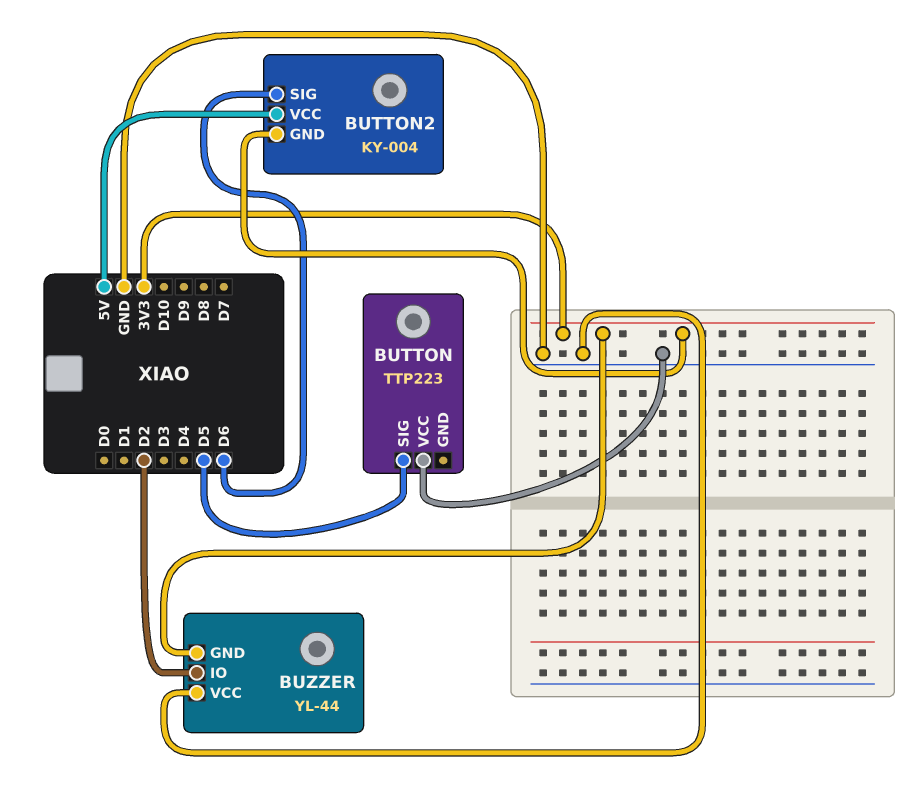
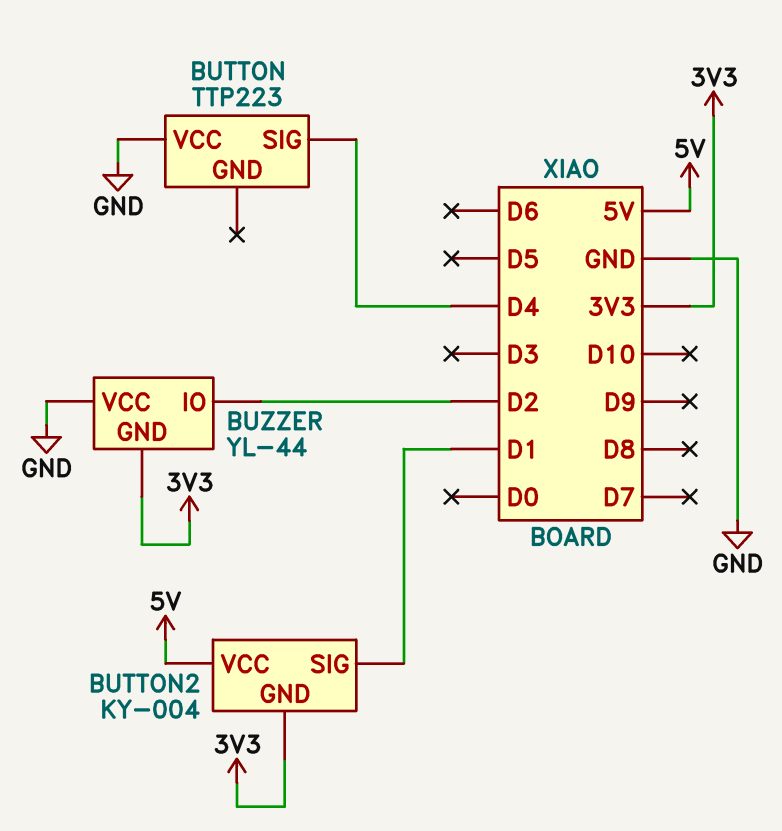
BUTTON pin SIG: D5 -> D4
BUTTON2 pin SIG: D6 -> D1

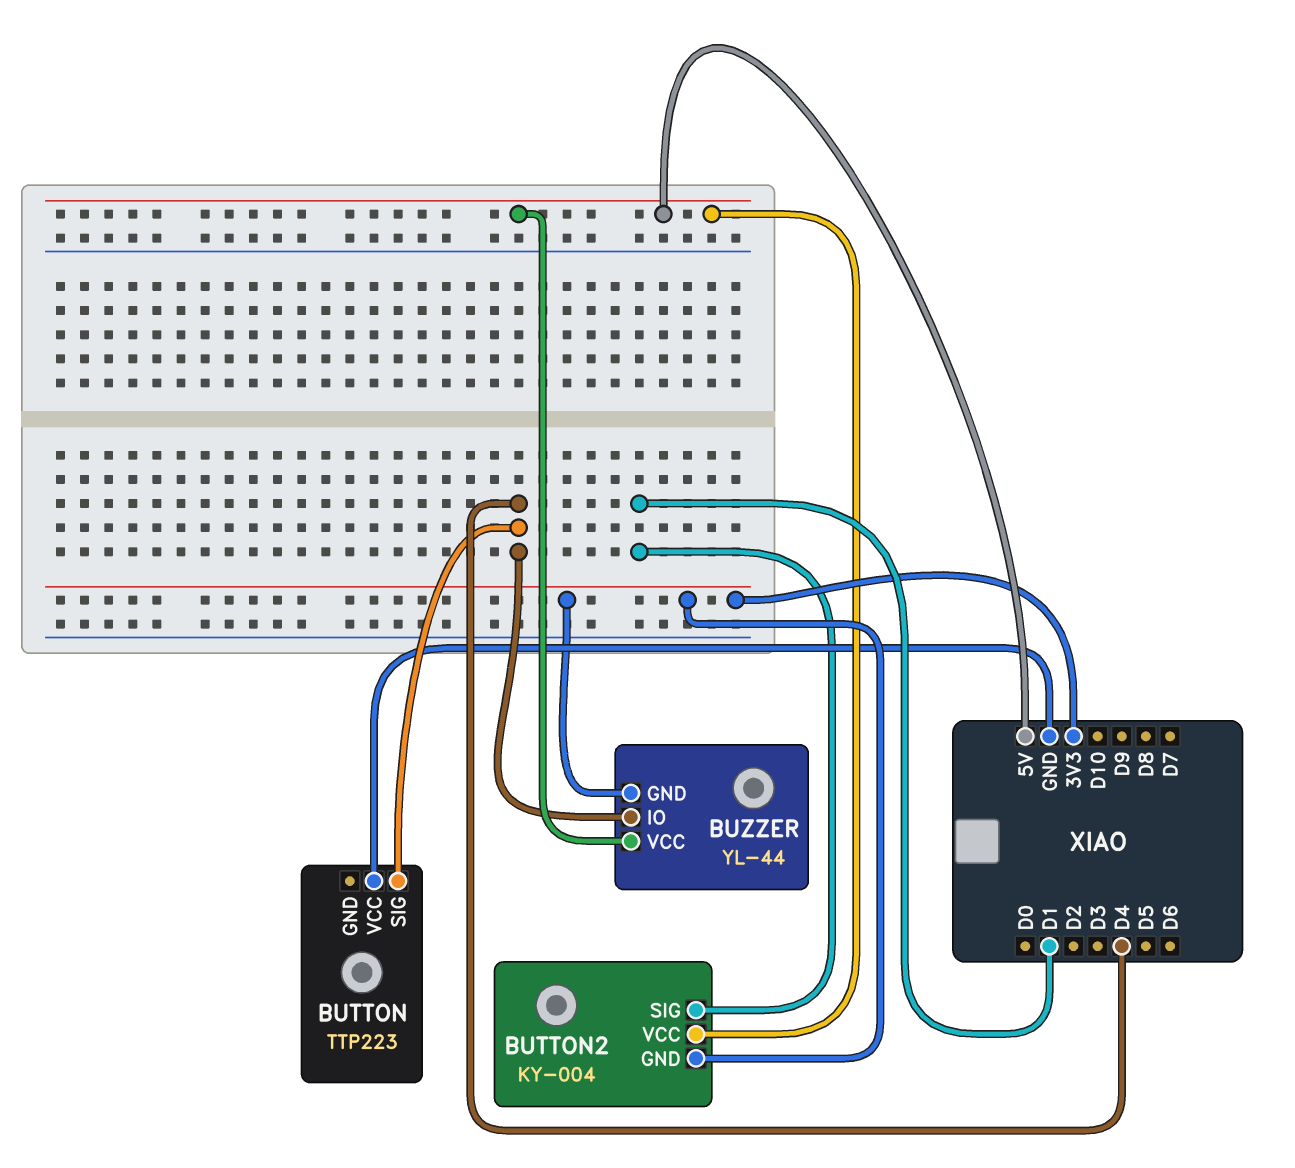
BUZZER pin IO: D2 -> D4
BUZZER pin VCC: GND -> 5V

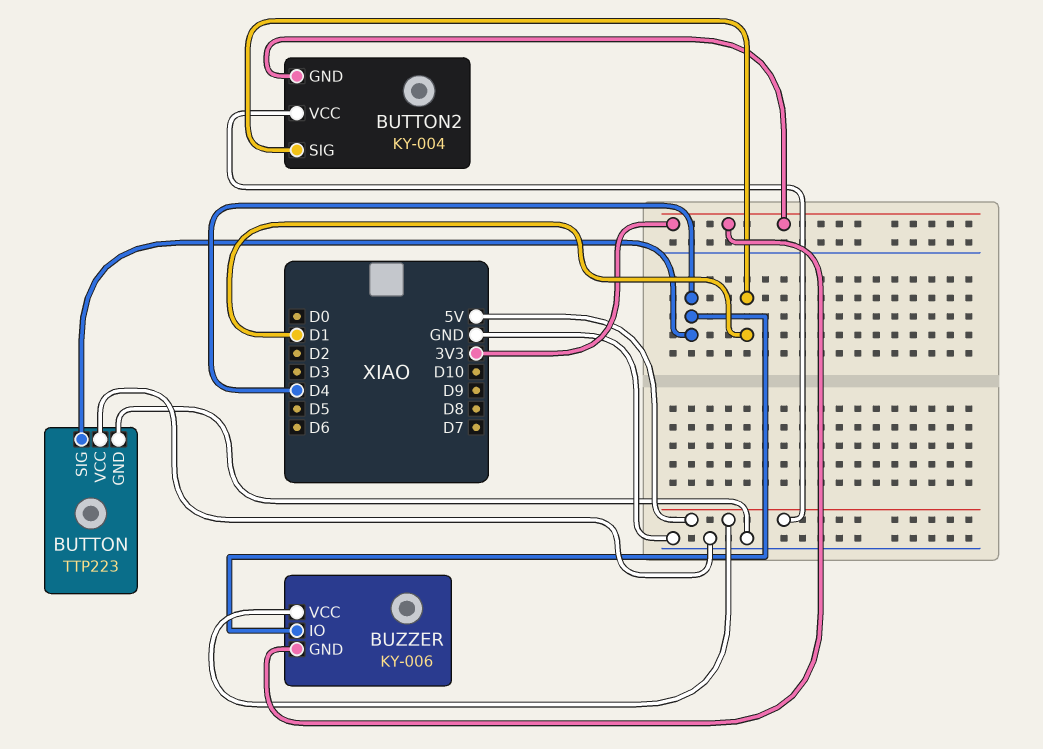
BUTTON pin GND: none -> GND
BUZZER: YL-44 -> KY-006

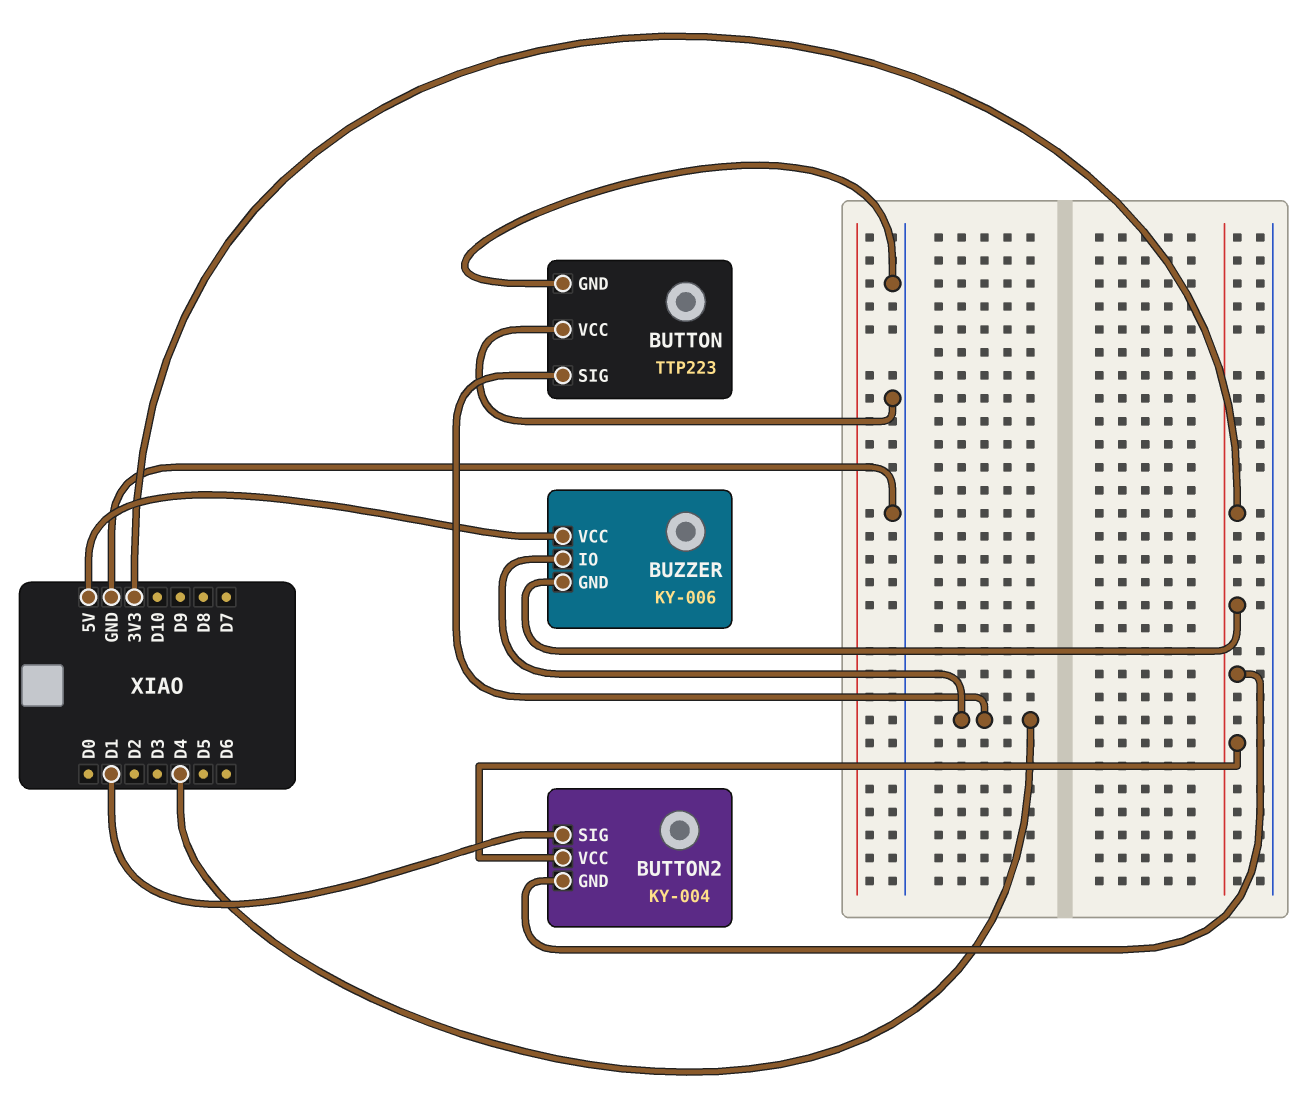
BUTTON2 pin VCC: 5V -> 3V3

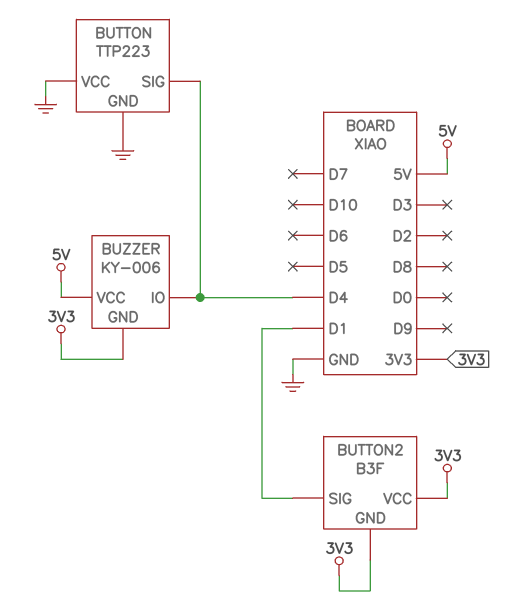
BUTTON2: KY-004 -> B3F

